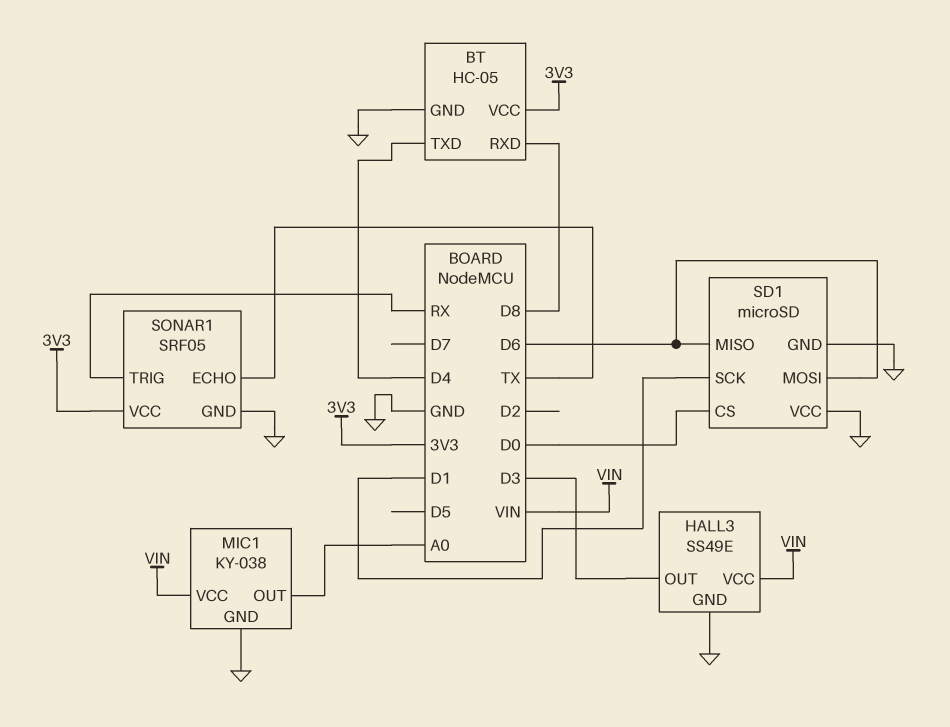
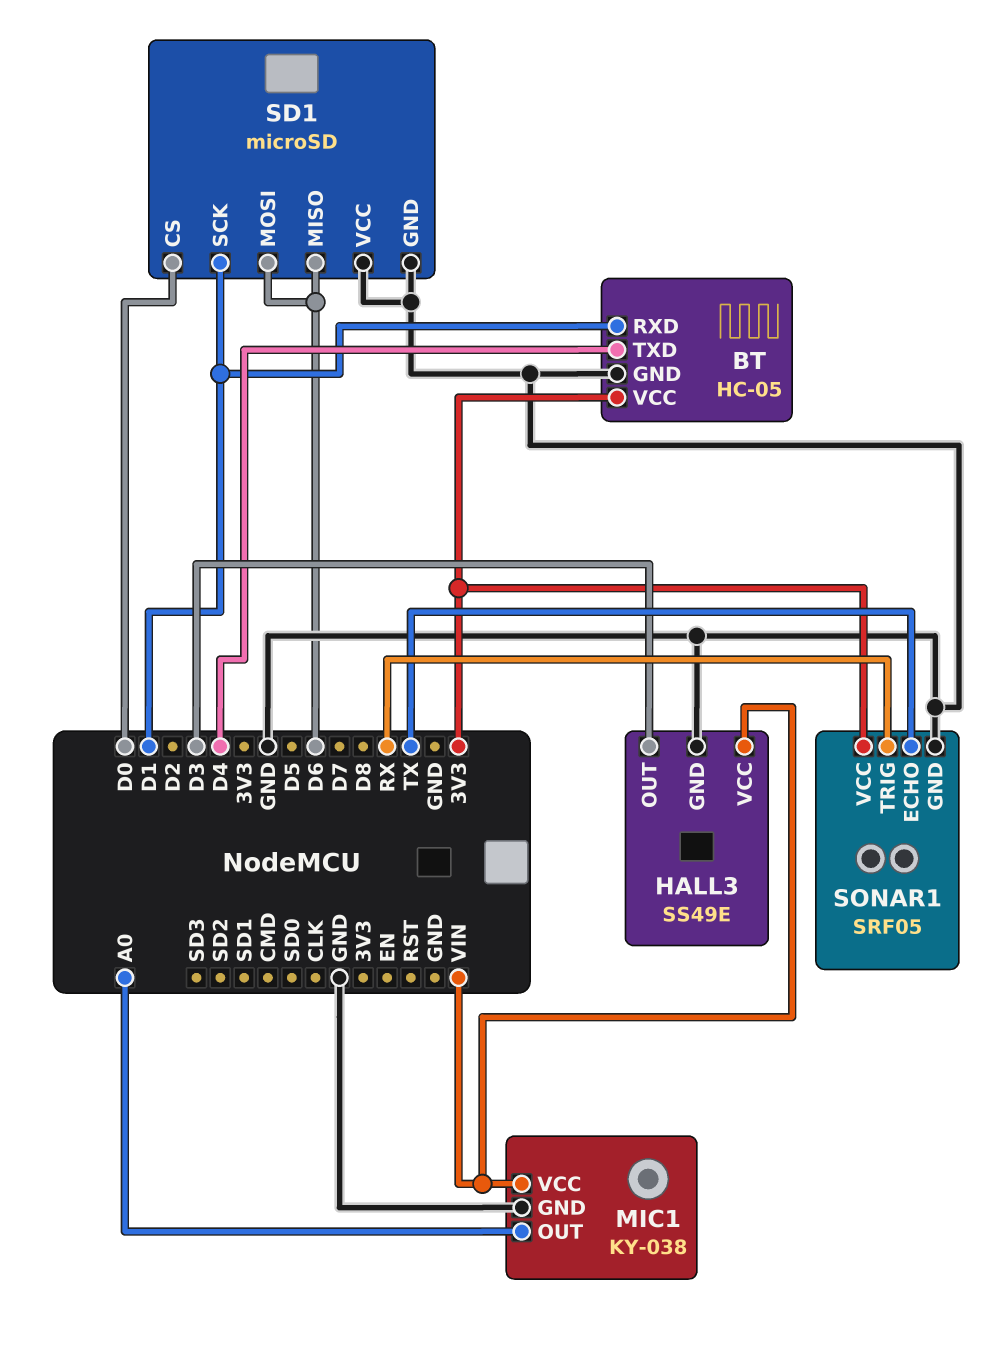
BT pin RXD: D8 -> D1

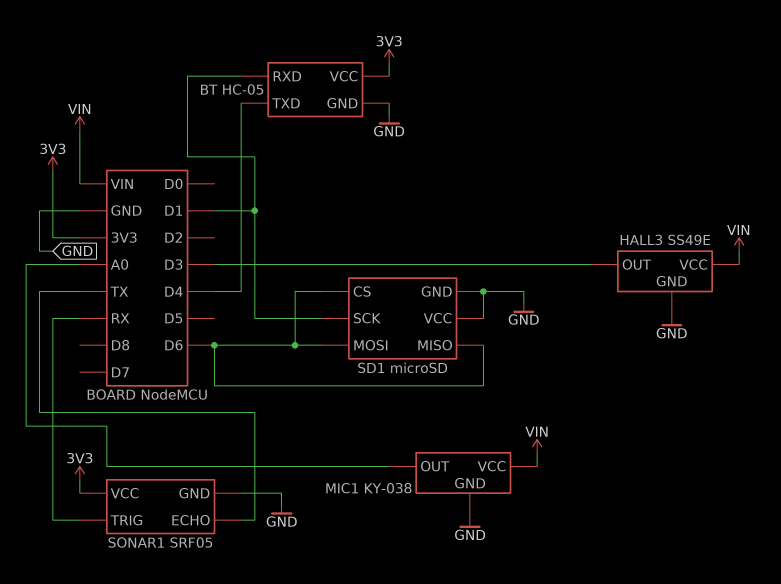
SD1 pin CS: D0 -> D6

